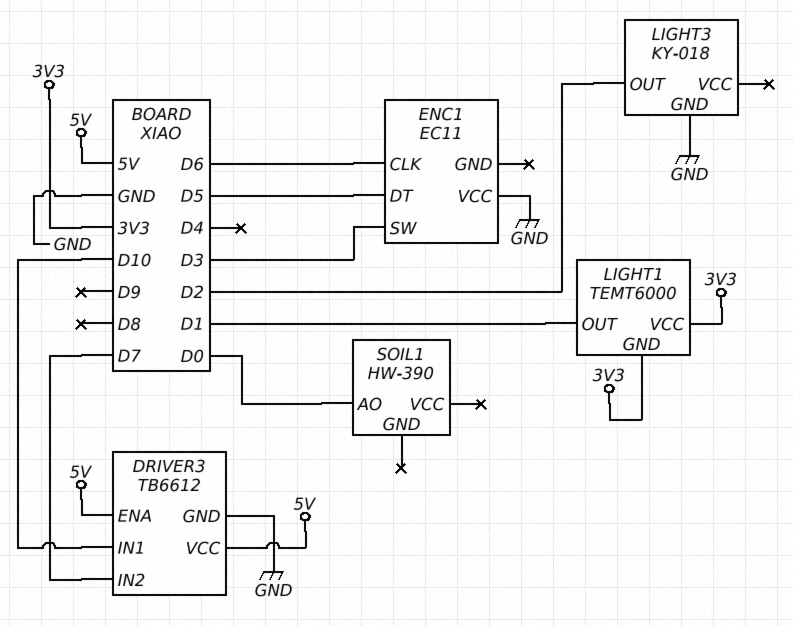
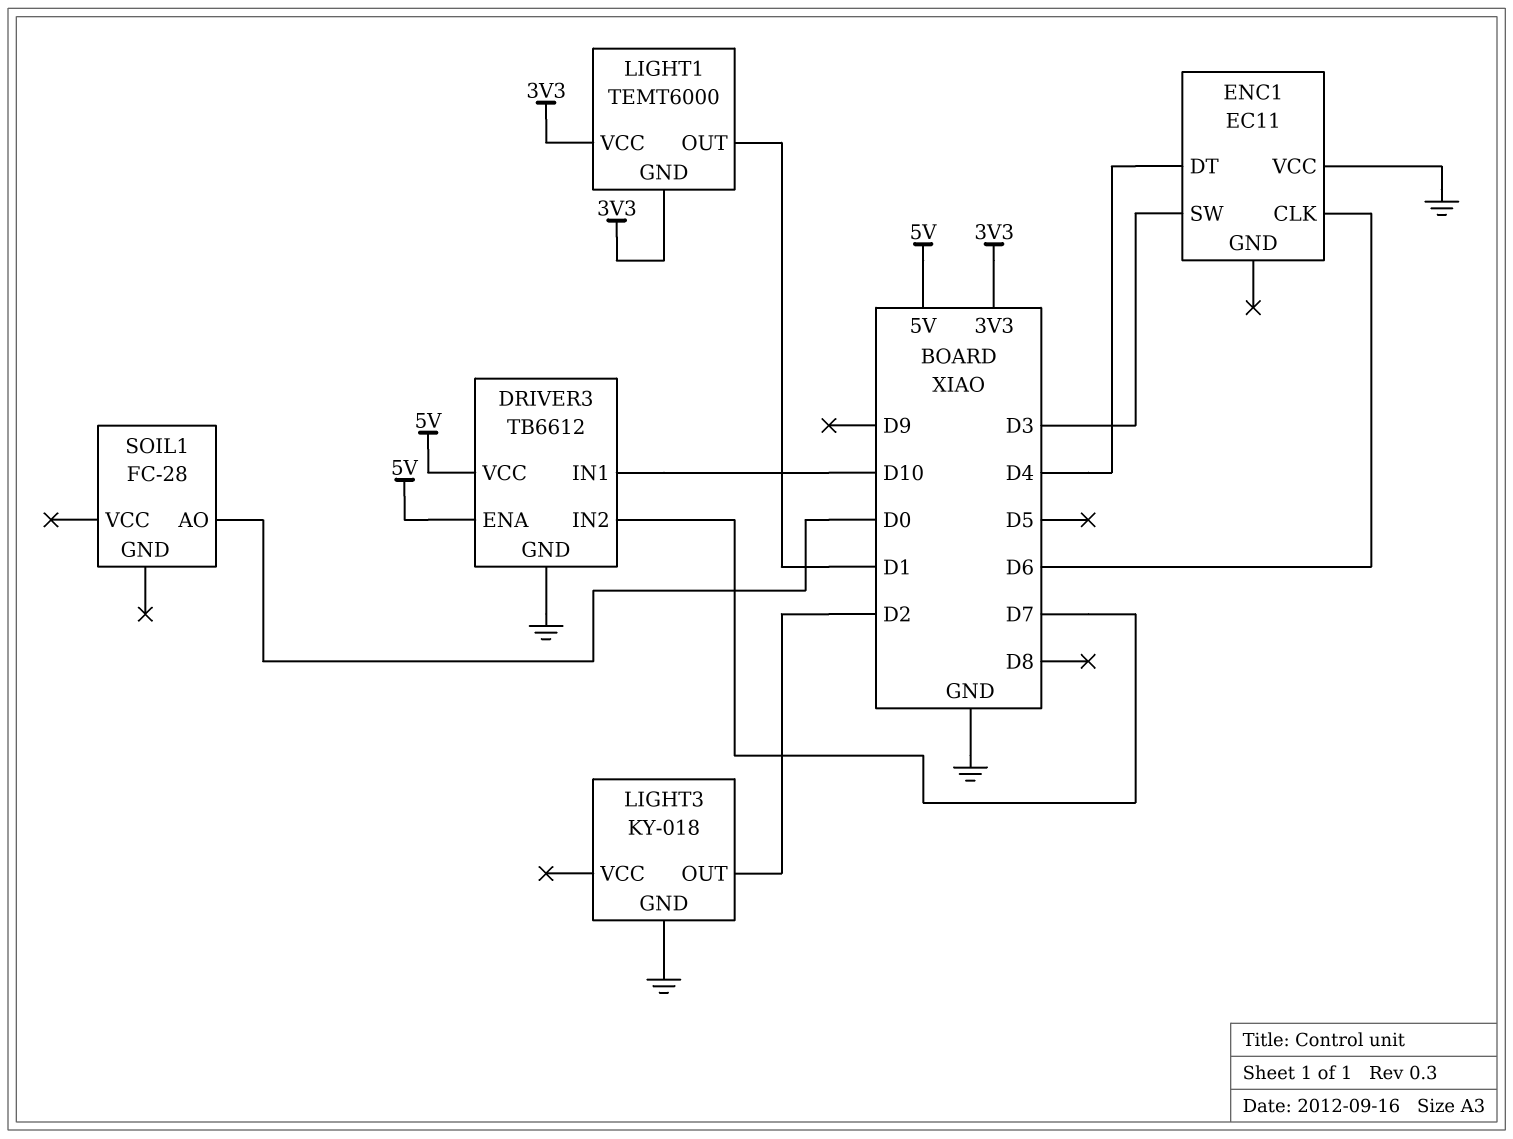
ENC1 pin DT: D5 -> D4
SOIL1: HW-390 -> FC-28

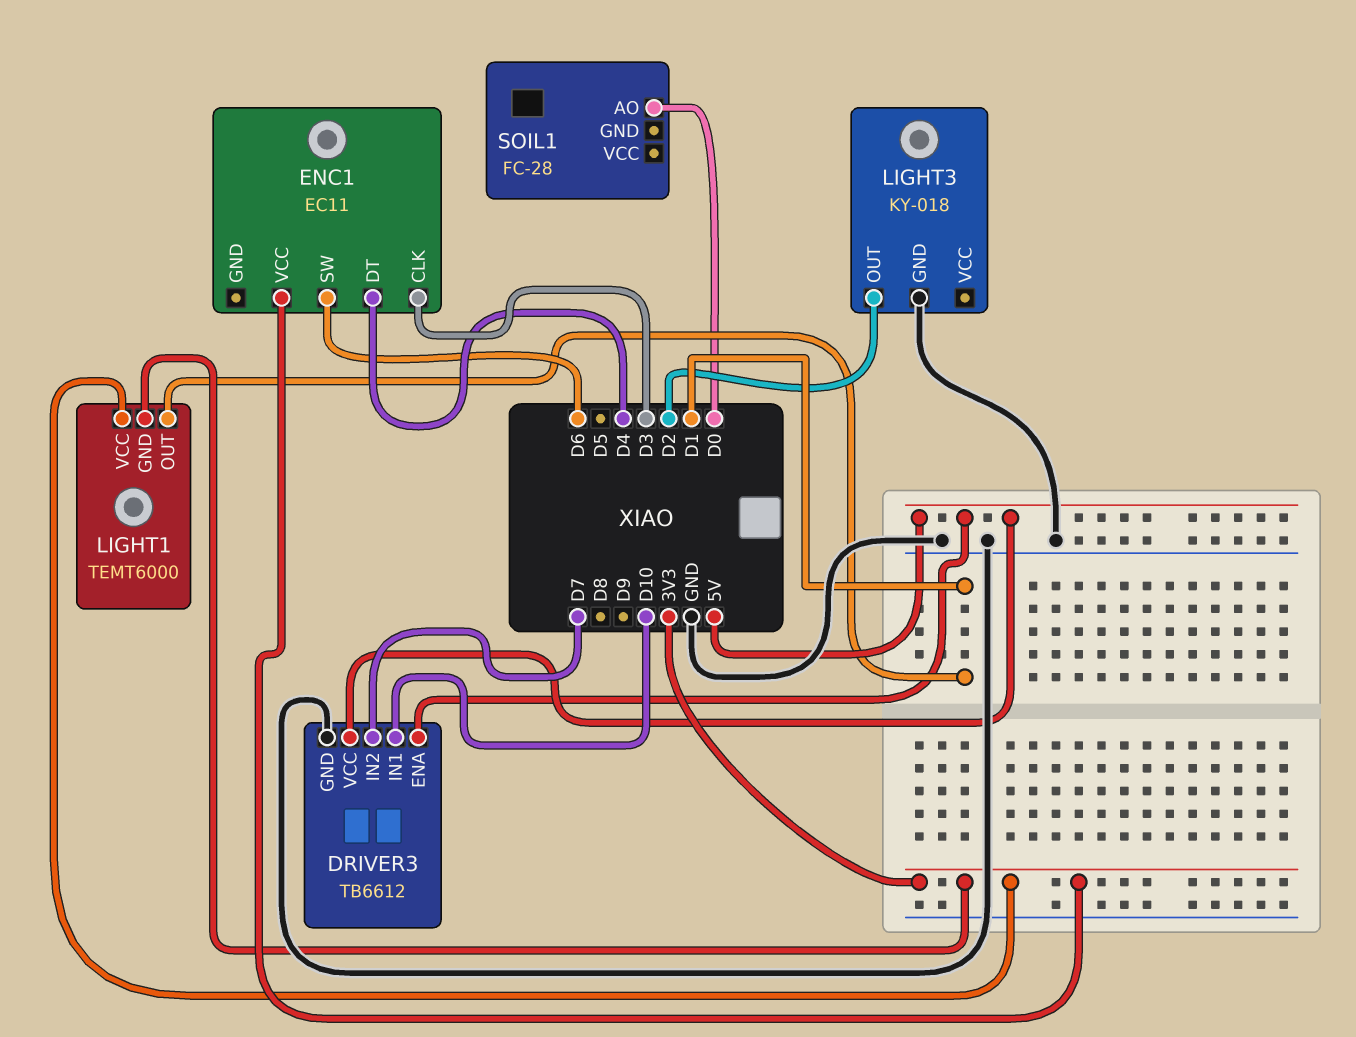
ENC1 pin CLK: D6 -> D3
ENC1 pin SW: D3 -> D6
ENC1 pin VCC: GND -> 3V3

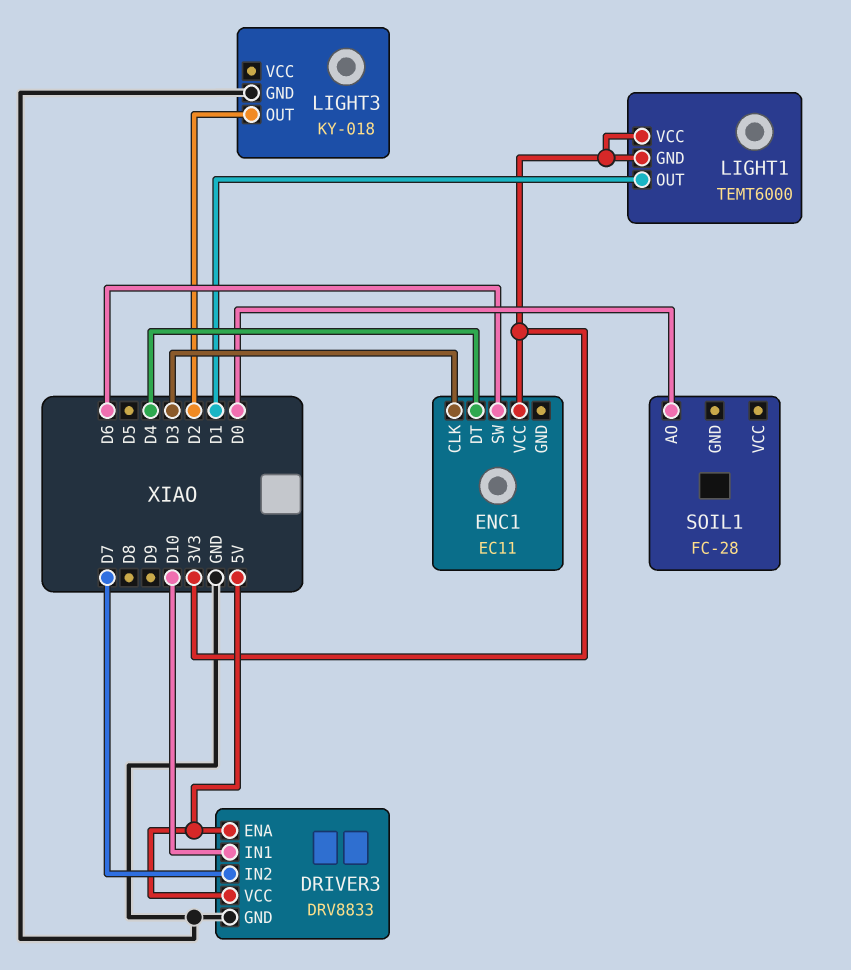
DRIVER3: TB6612 -> DRV8833

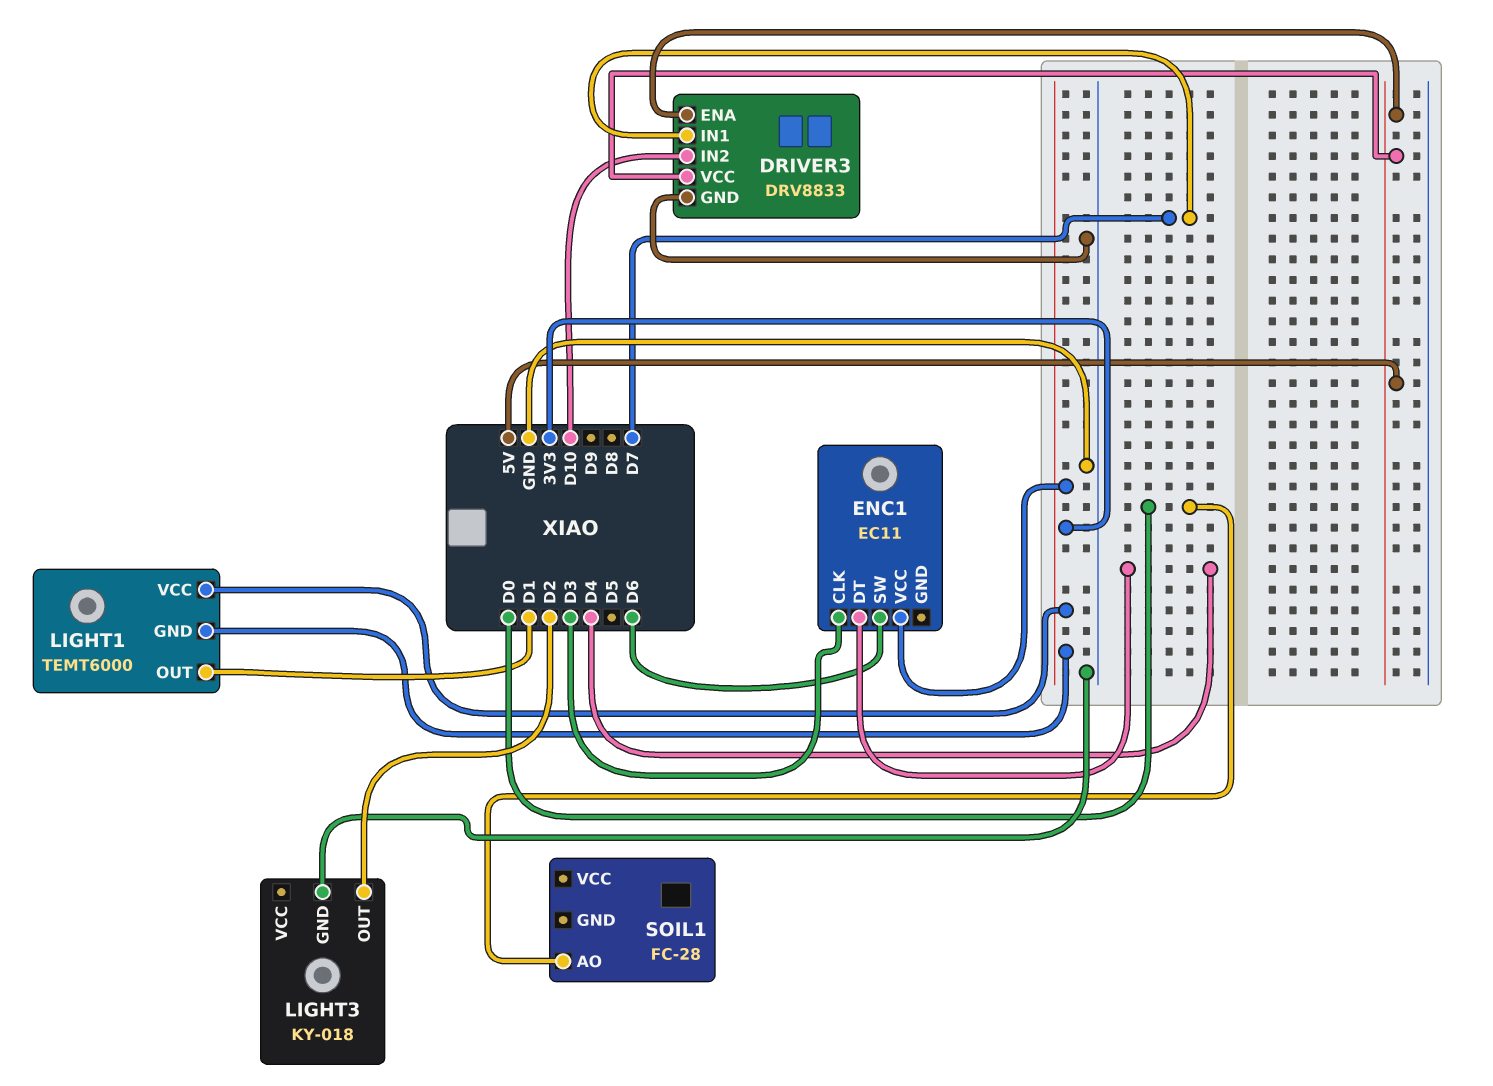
DRIVER3 pin IN1: D10 -> D7
DRIVER3 pin IN2: D7 -> D10

